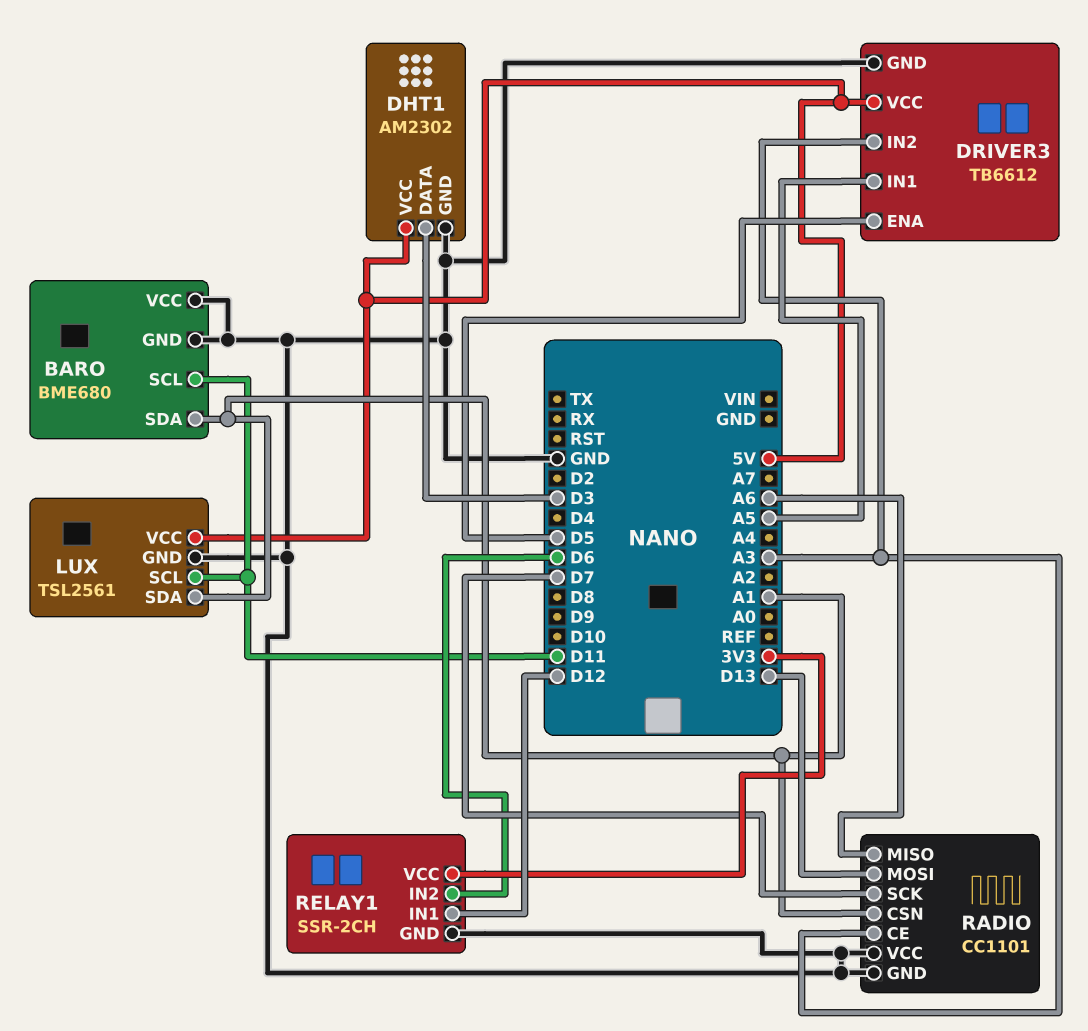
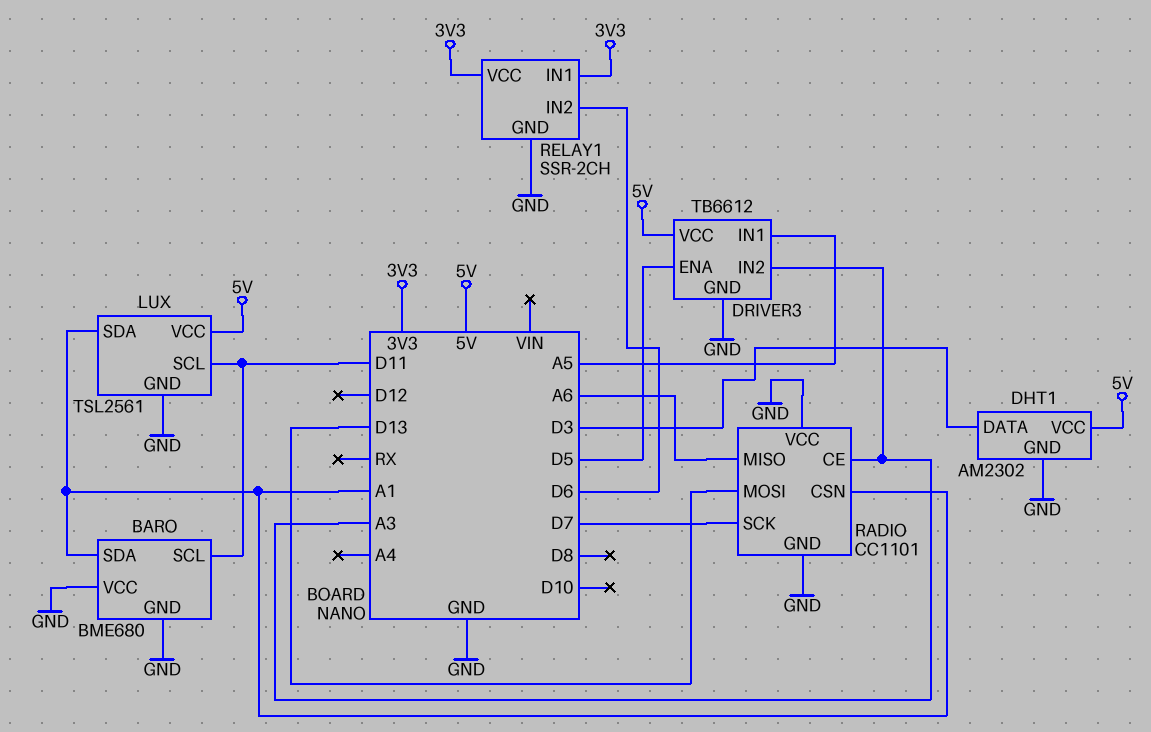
RELAY1 pin IN1: D12 -> 3V3

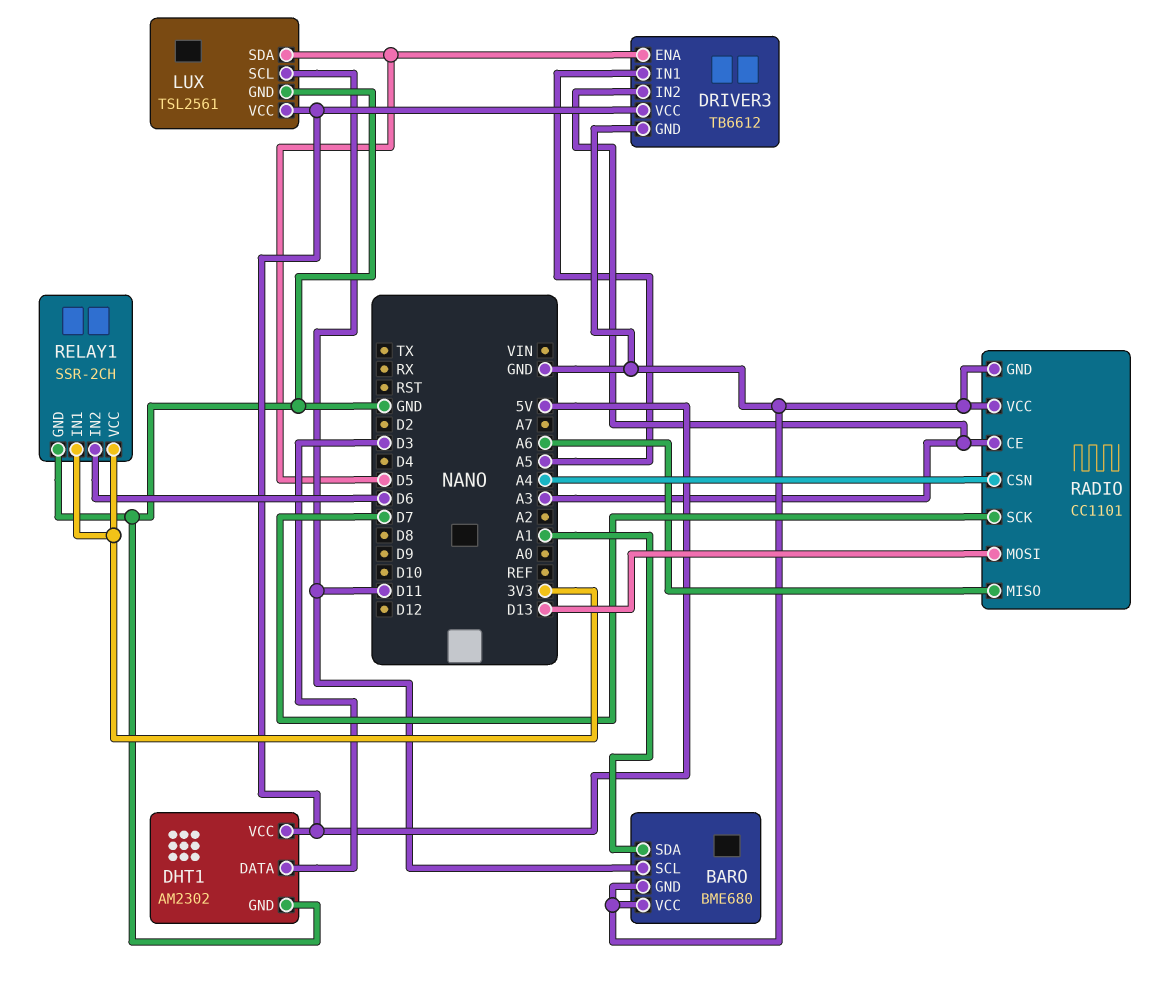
LUX pin SDA: A1 -> D5
RADIO pin CSN: A1 -> A4

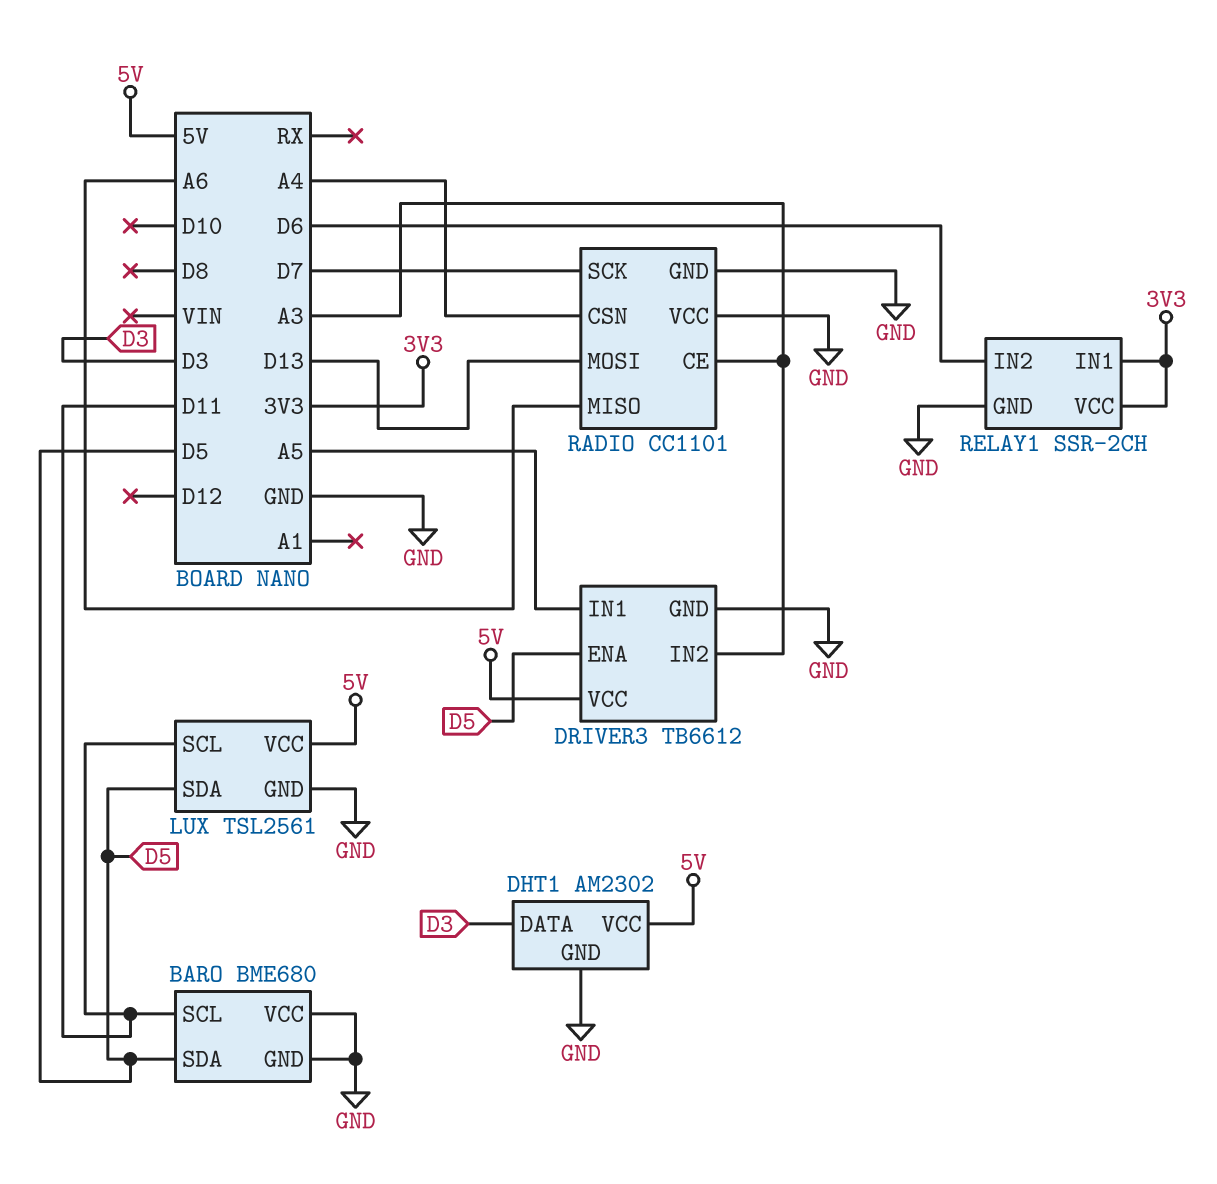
BARO pin SDA: A1 -> D5

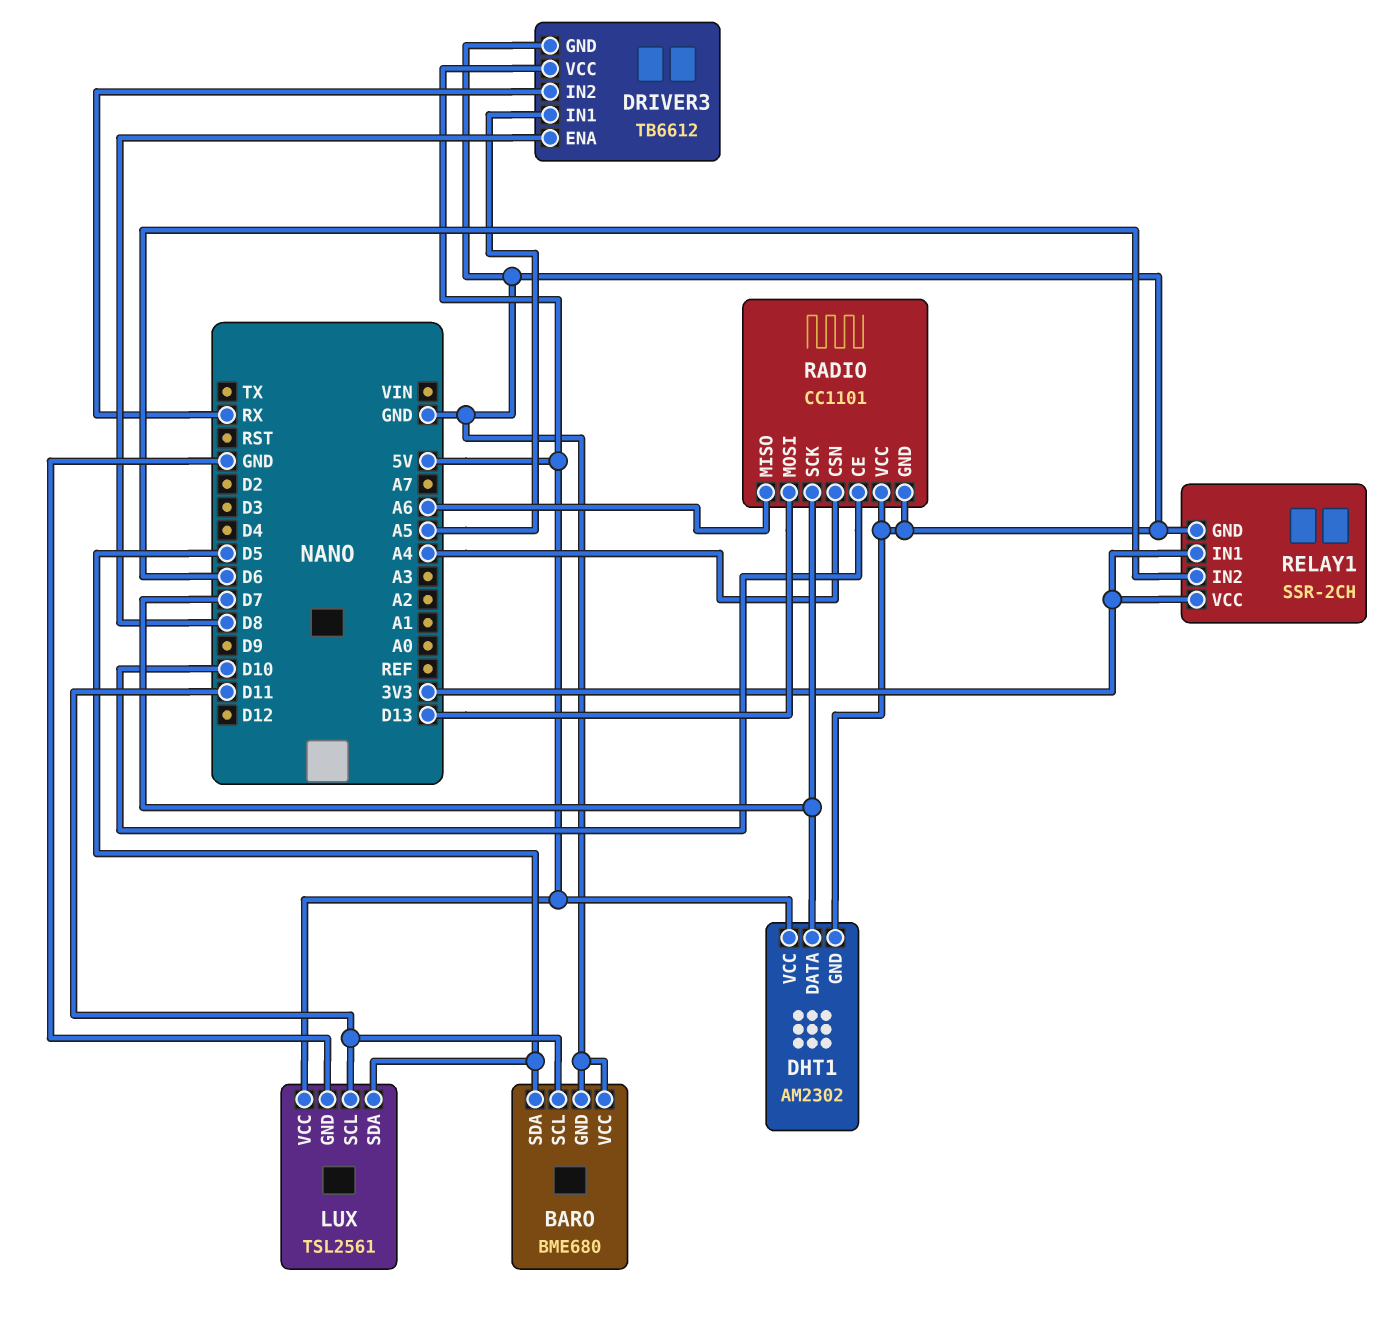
DHT1 pin DATA: D3 -> D7
DRIVER3 pin ENA: D5 -> D8
DRIVER3 pin IN2: A3 -> RX
RADIO pin CE: A3 -> D10

